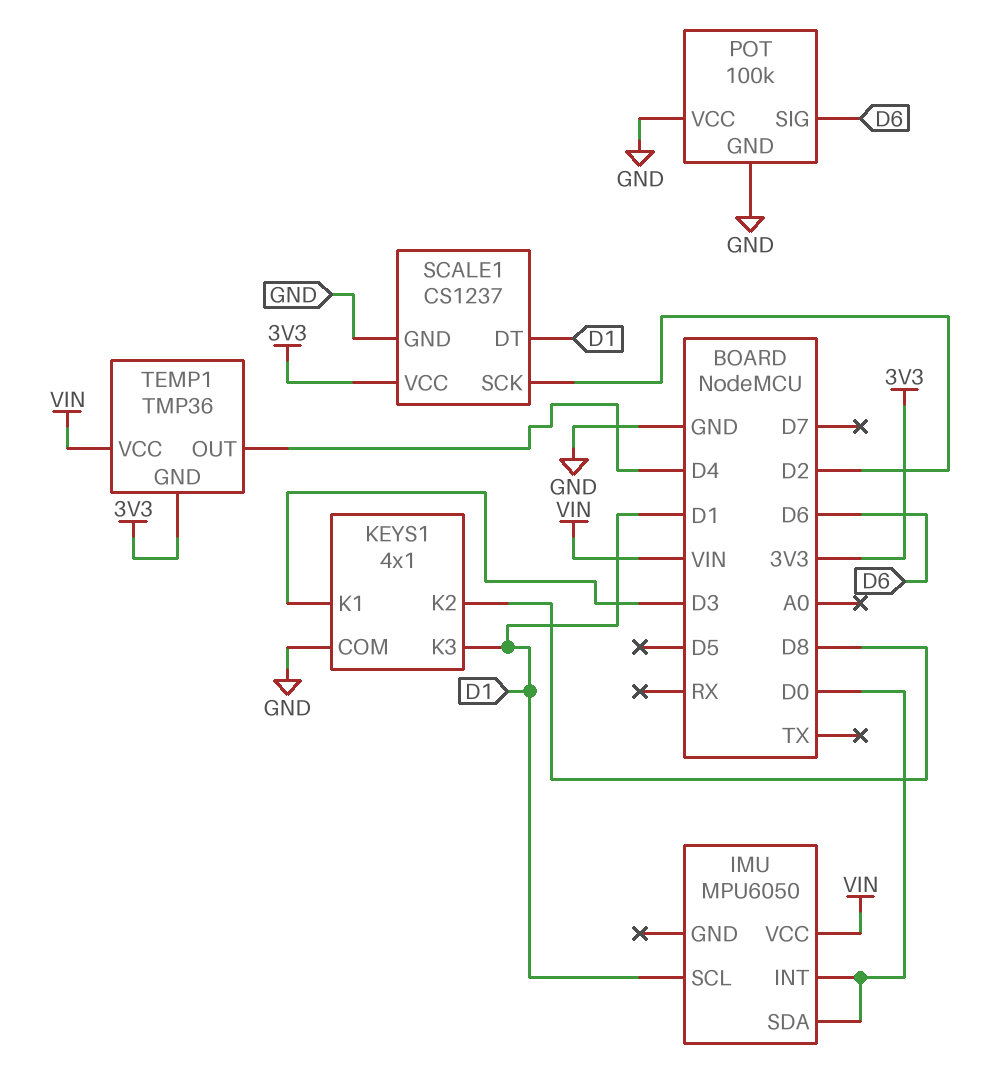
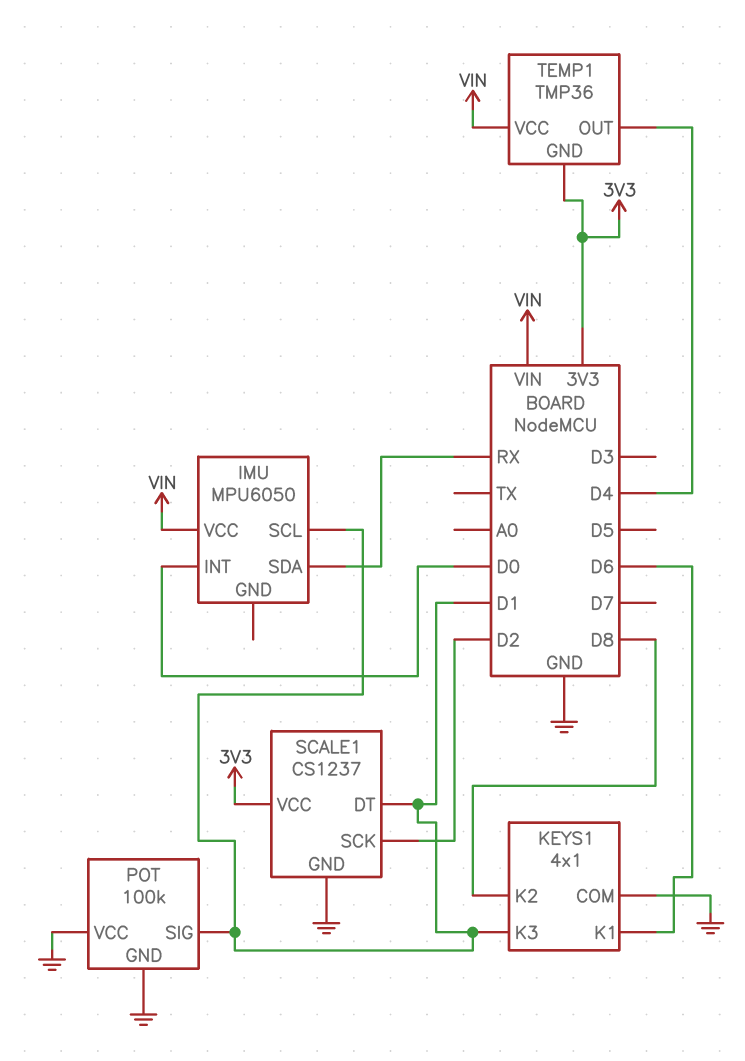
IMU pin SDA: D0 -> RX
KEYS1 pin K1: D3 -> D6
POT pin SIG: D6 -> D1

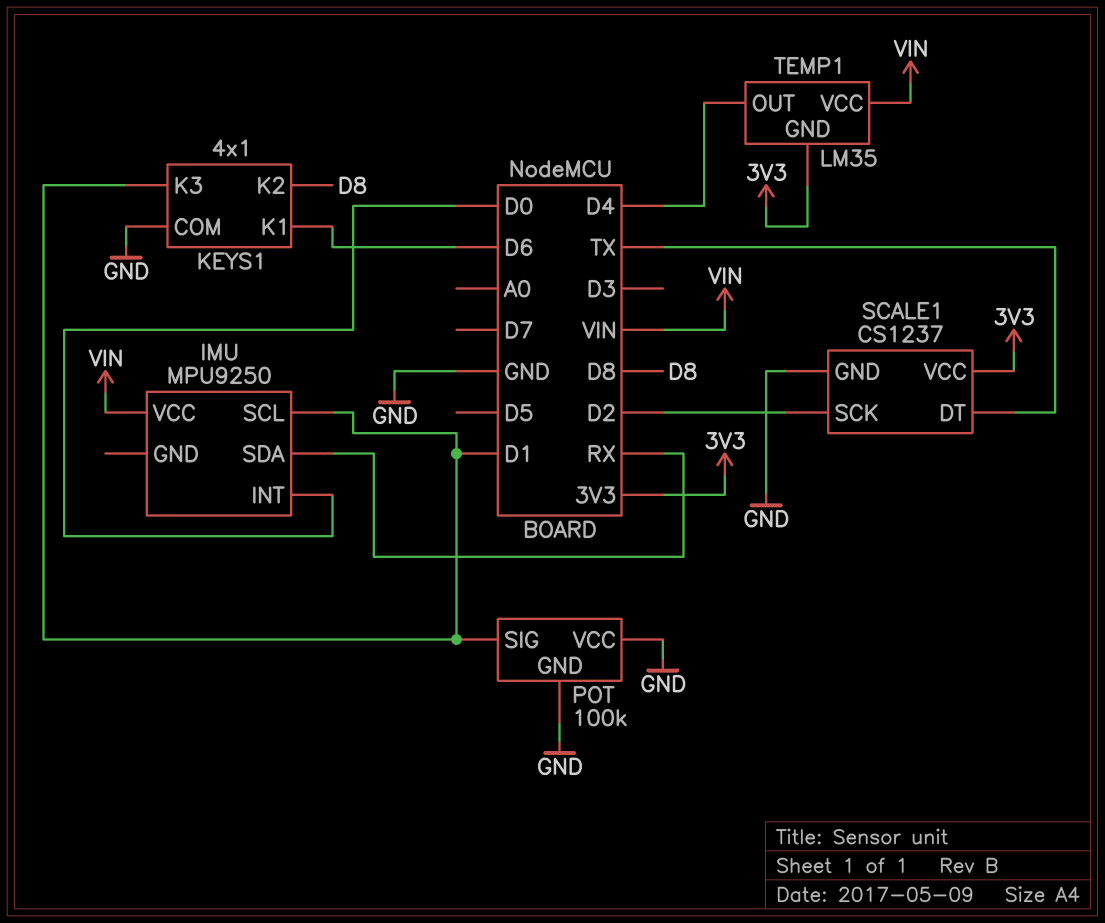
IMU: MPU6050 -> MPU9250
SCALE1 pin DT: D1 -> TX
TEMP1: TMP36 -> LM35

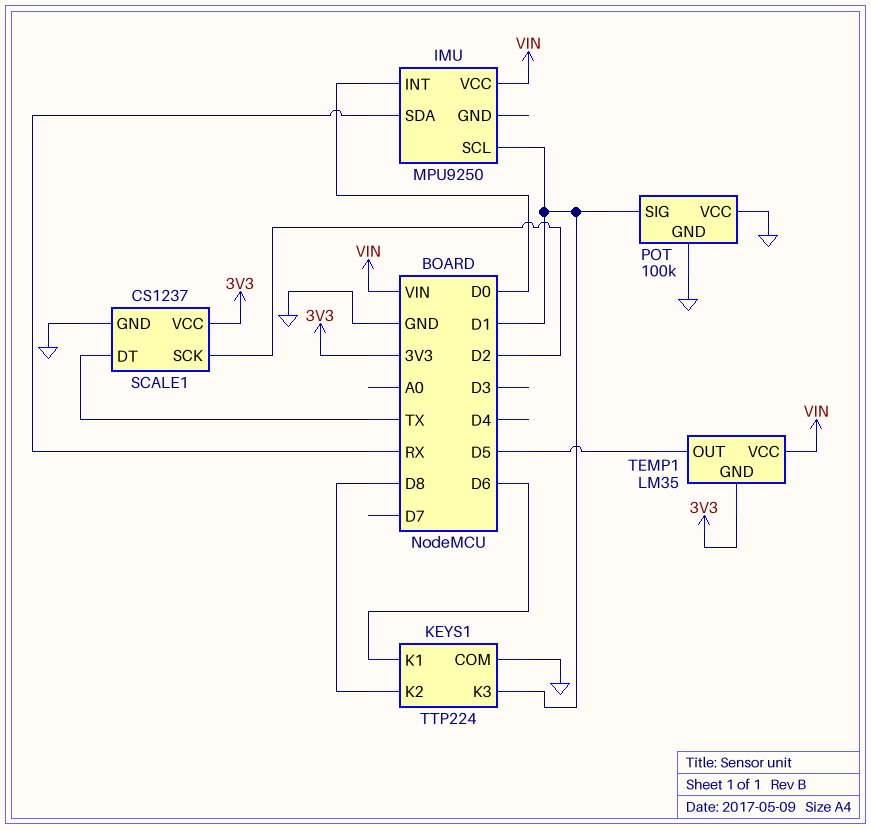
KEYS1: 4x1 -> TTP224
TEMP1 pin OUT: D4 -> D5

